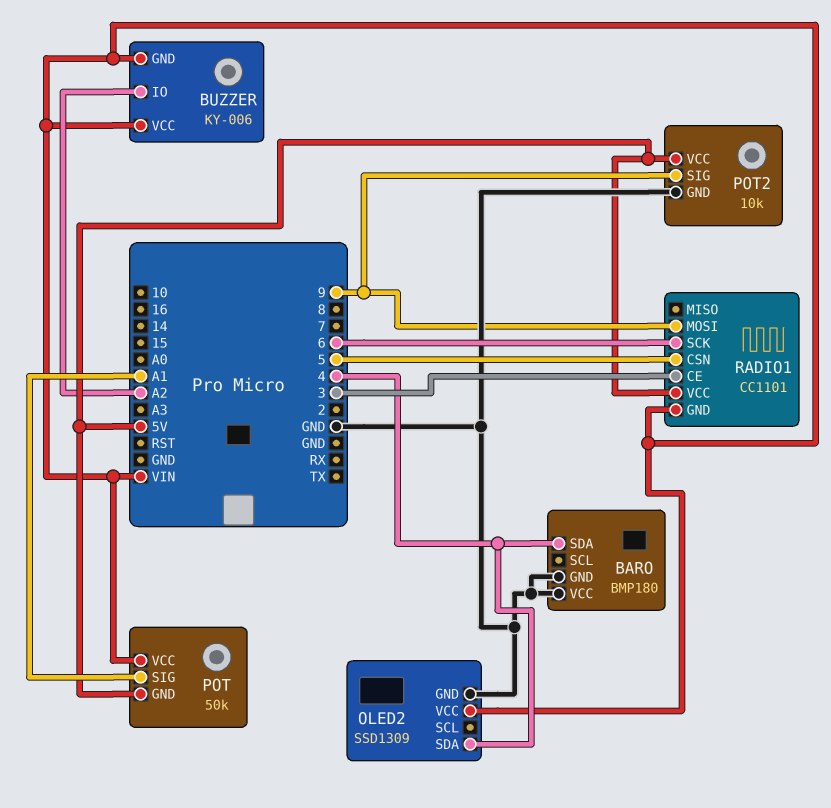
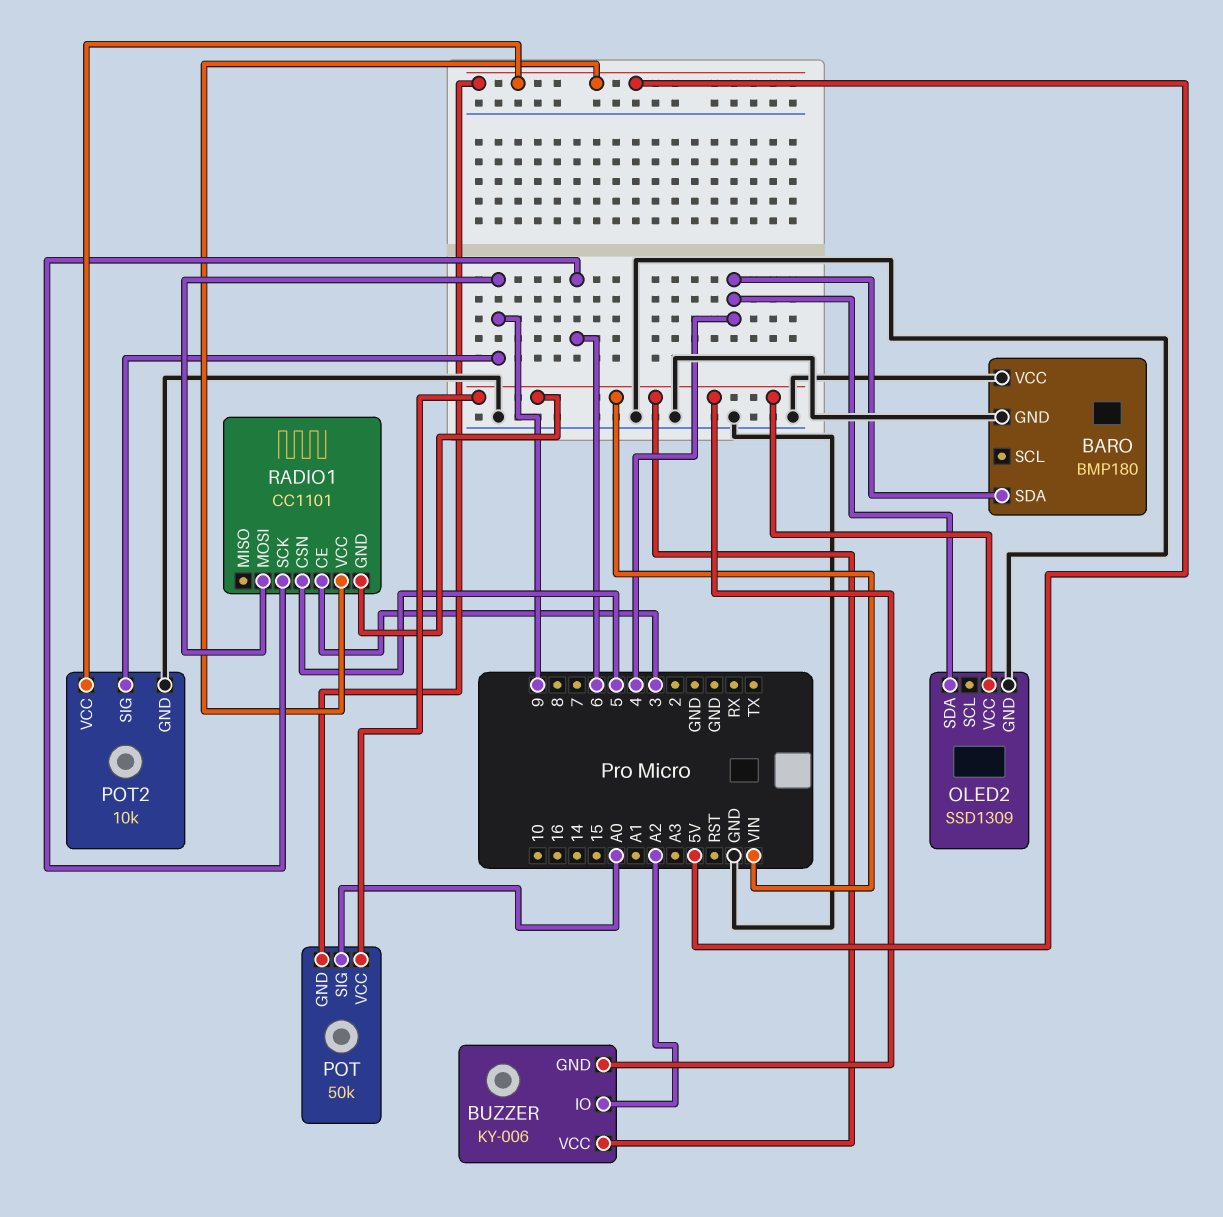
POT pin SIG: A1 -> A0

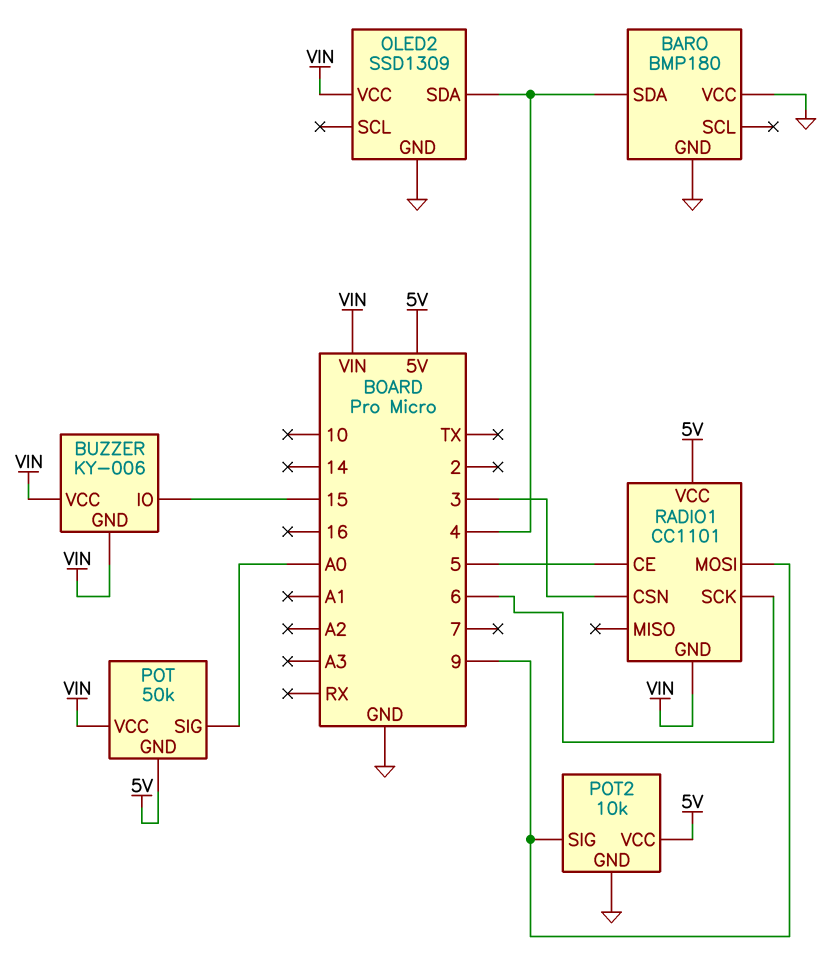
BUZZER pin IO: A2 -> 15
RADIO1 pin CE: 3 -> 5
RADIO1 pin CSN: 5 -> 3

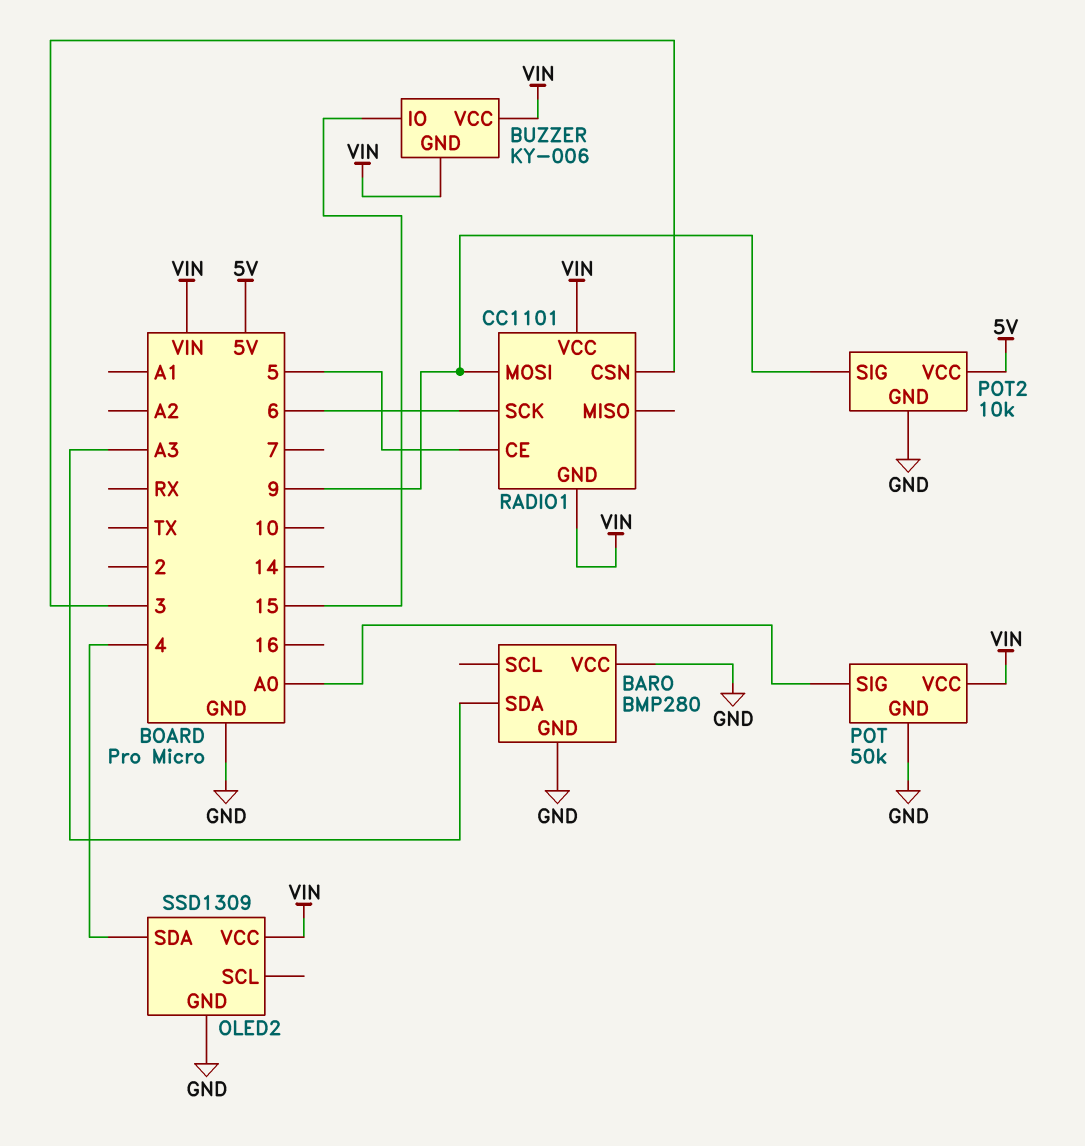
BARO: BMP180 -> BMP280
BARO pin SDA: 4 -> A3
POT pin GND: 5V -> GND
RADIO1 pin VCC: 5V -> VIN

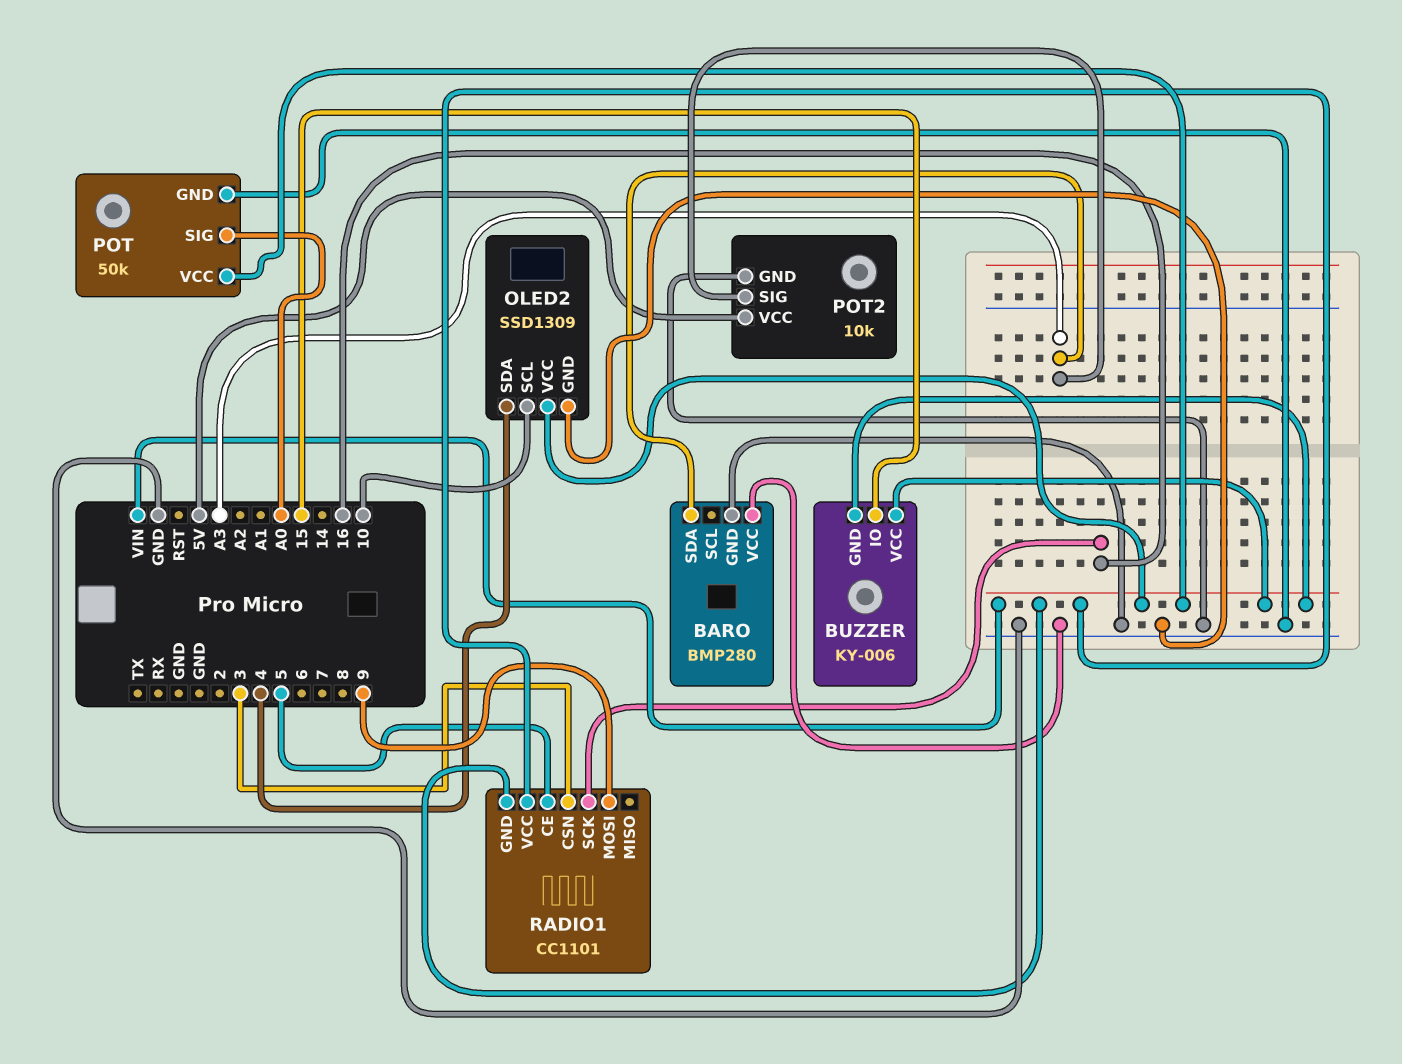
OLED2 pin SCL: none -> 10
POT2 pin SIG: 9 -> A3
RADIO1 pin SCK: 6 -> 16

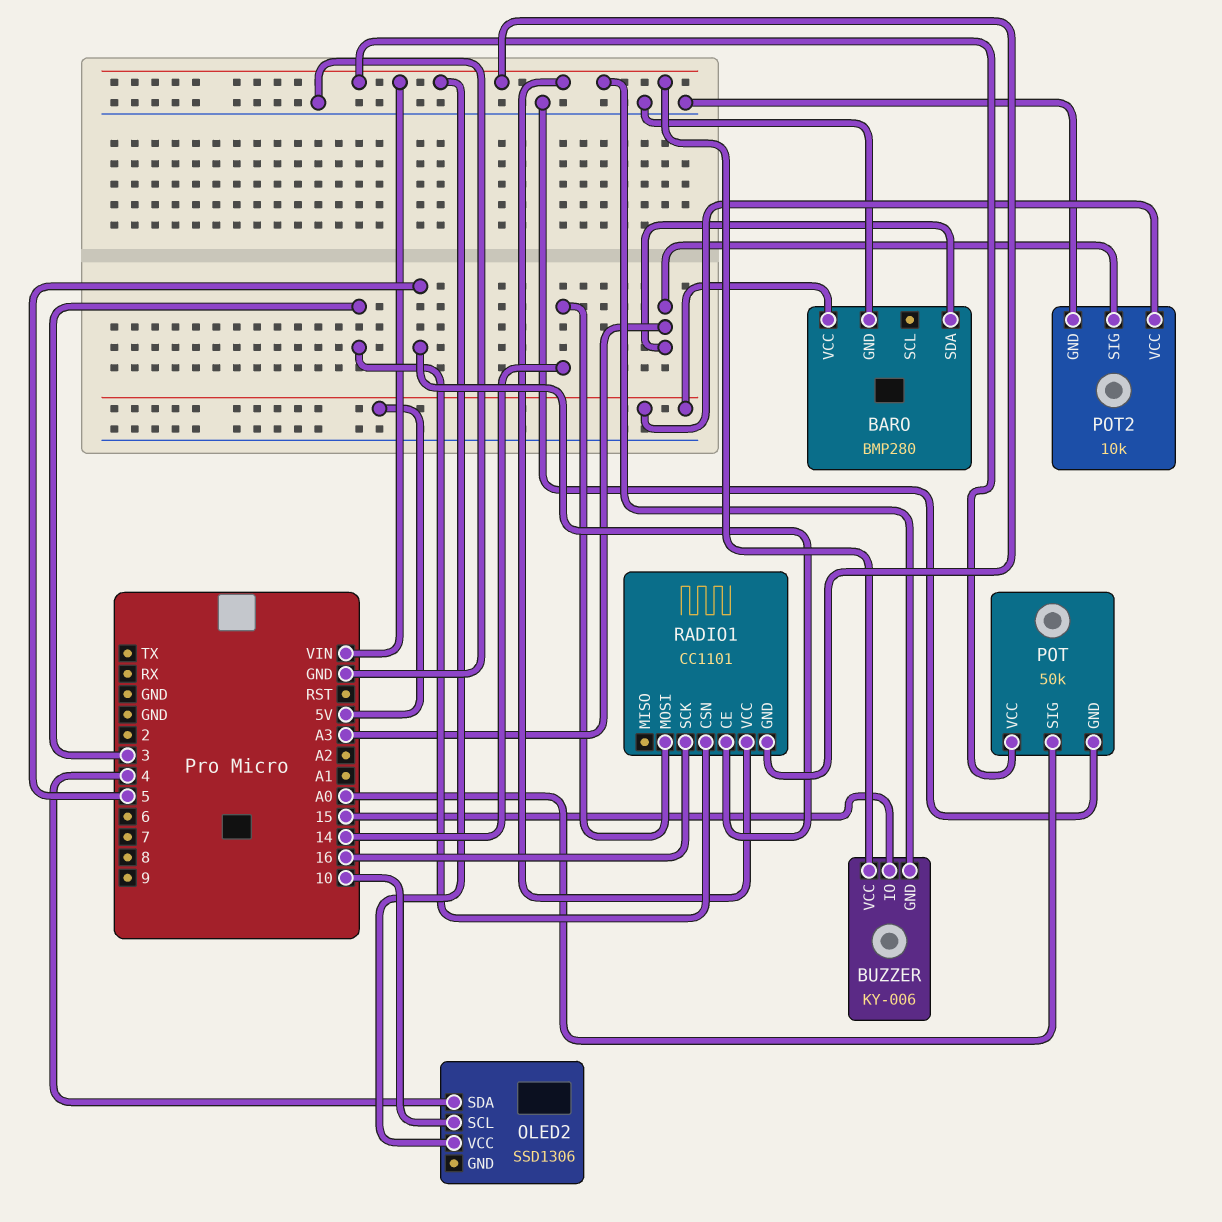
BARO pin VCC: GND -> 5V
OLED2: SSD1309 -> SSD1306
OLED2 pin GND: GND -> none
RADIO1 pin MOSI: 9 -> 14

